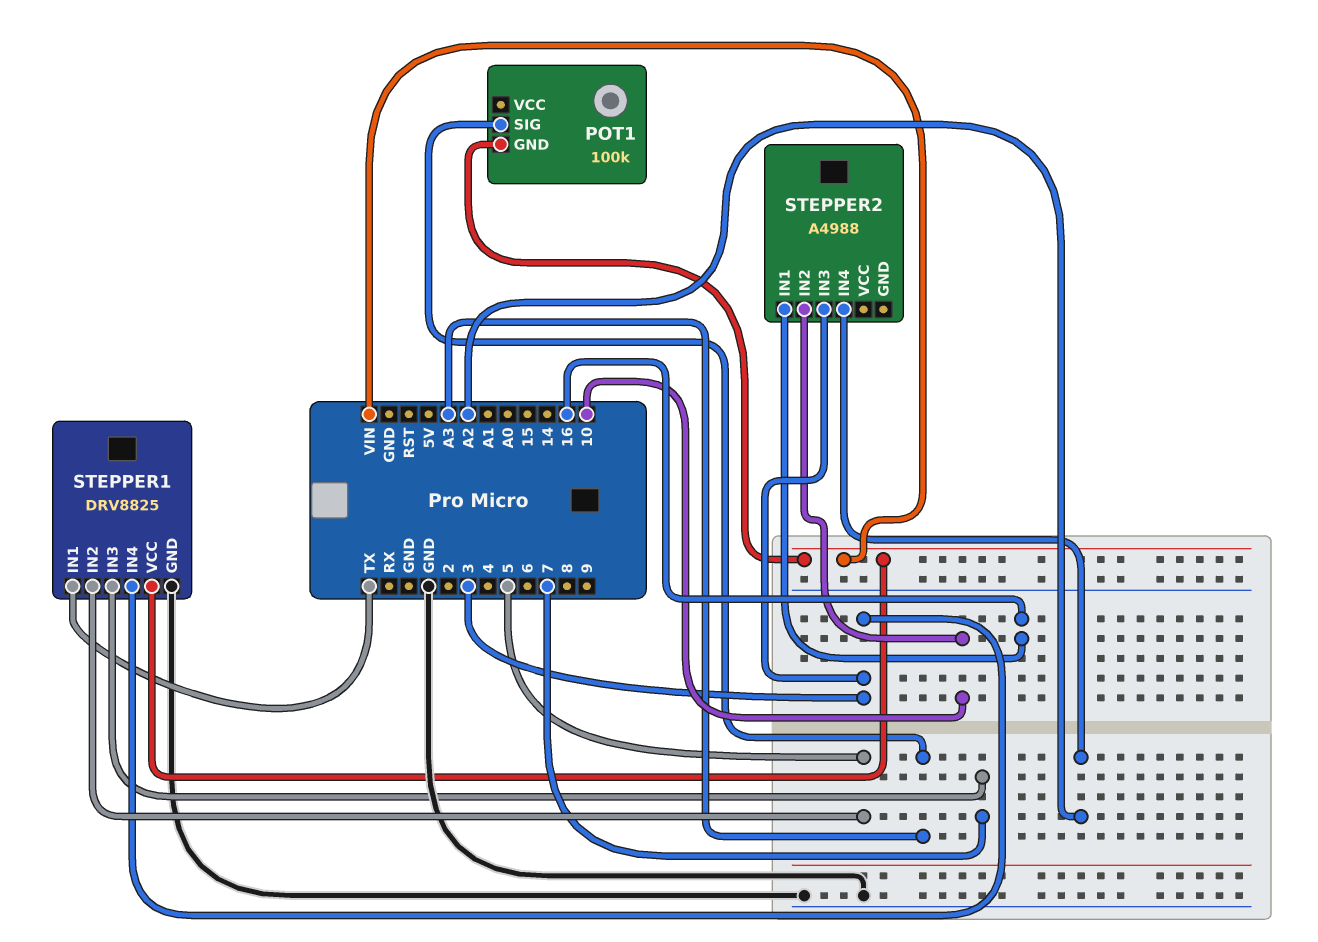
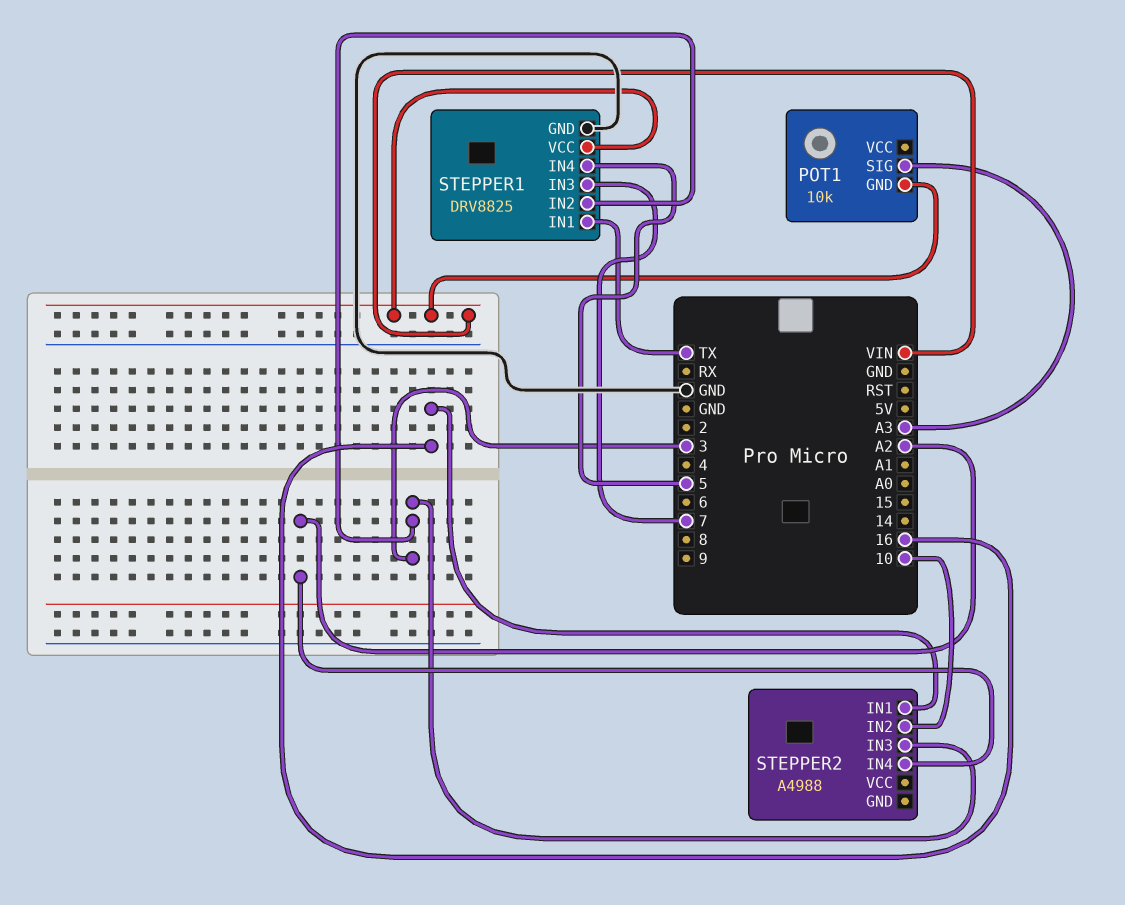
POT1: 100k -> 10k
STEPPER1 pin IN2: 5 -> 3
STEPPER1 pin IN4: 3 -> 5

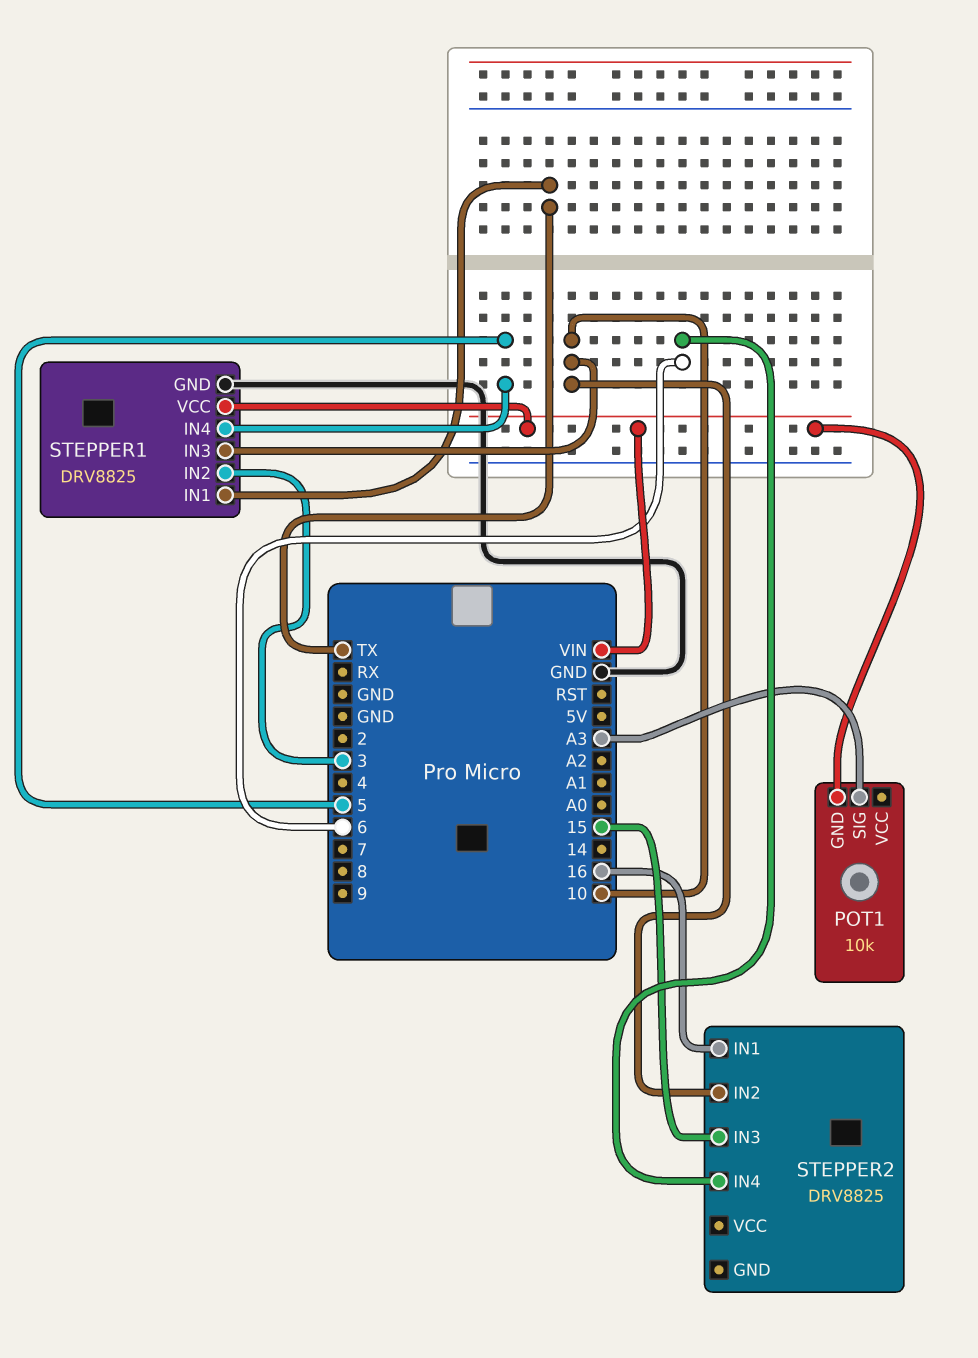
STEPPER1 pin IN3: 7 -> 10
STEPPER2: A4988 -> DRV8825
STEPPER2 pin IN3: 3 -> 15
STEPPER2 pin IN4: A2 -> 6

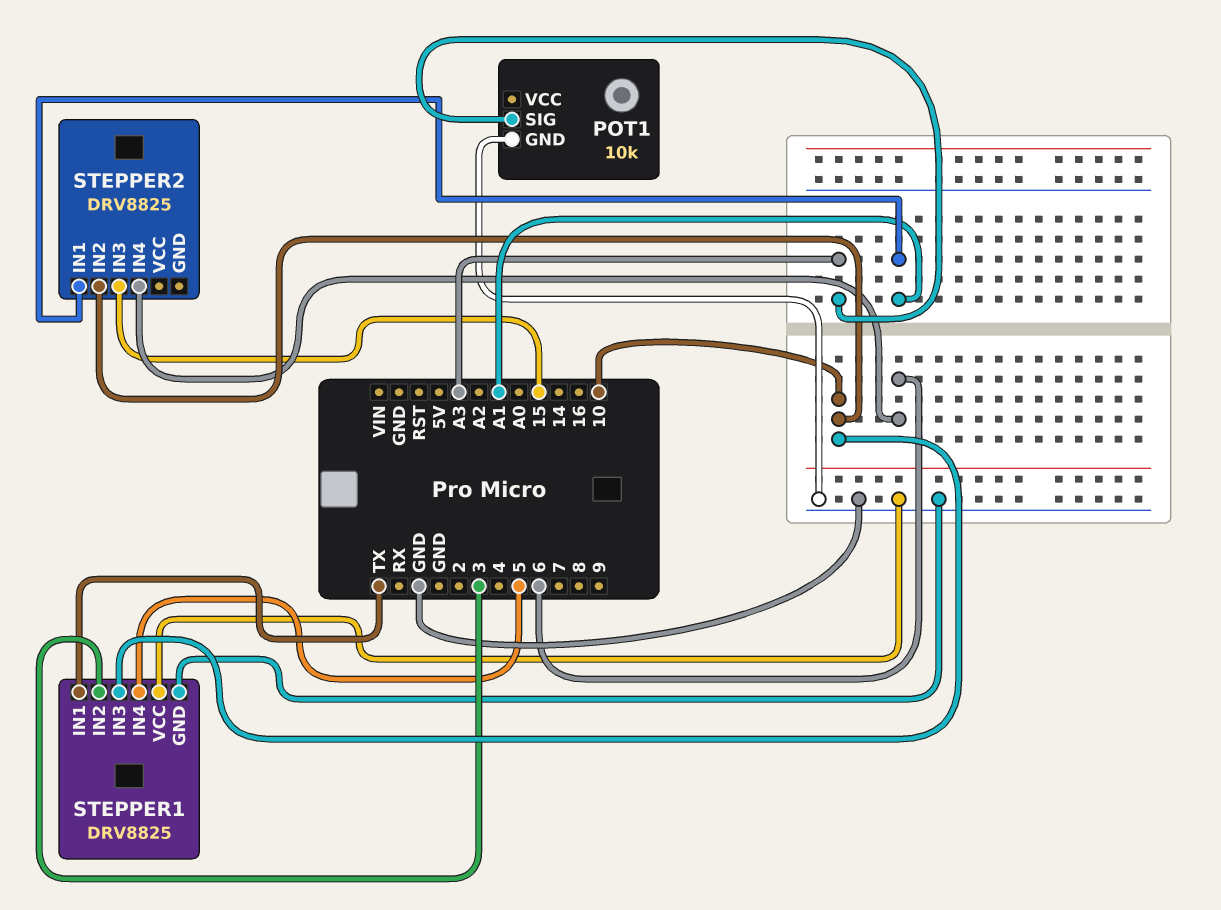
POT1 pin GND: VIN -> GND
STEPPER1 pin VCC: VIN -> GND
STEPPER2 pin IN1: 16 -> A1

